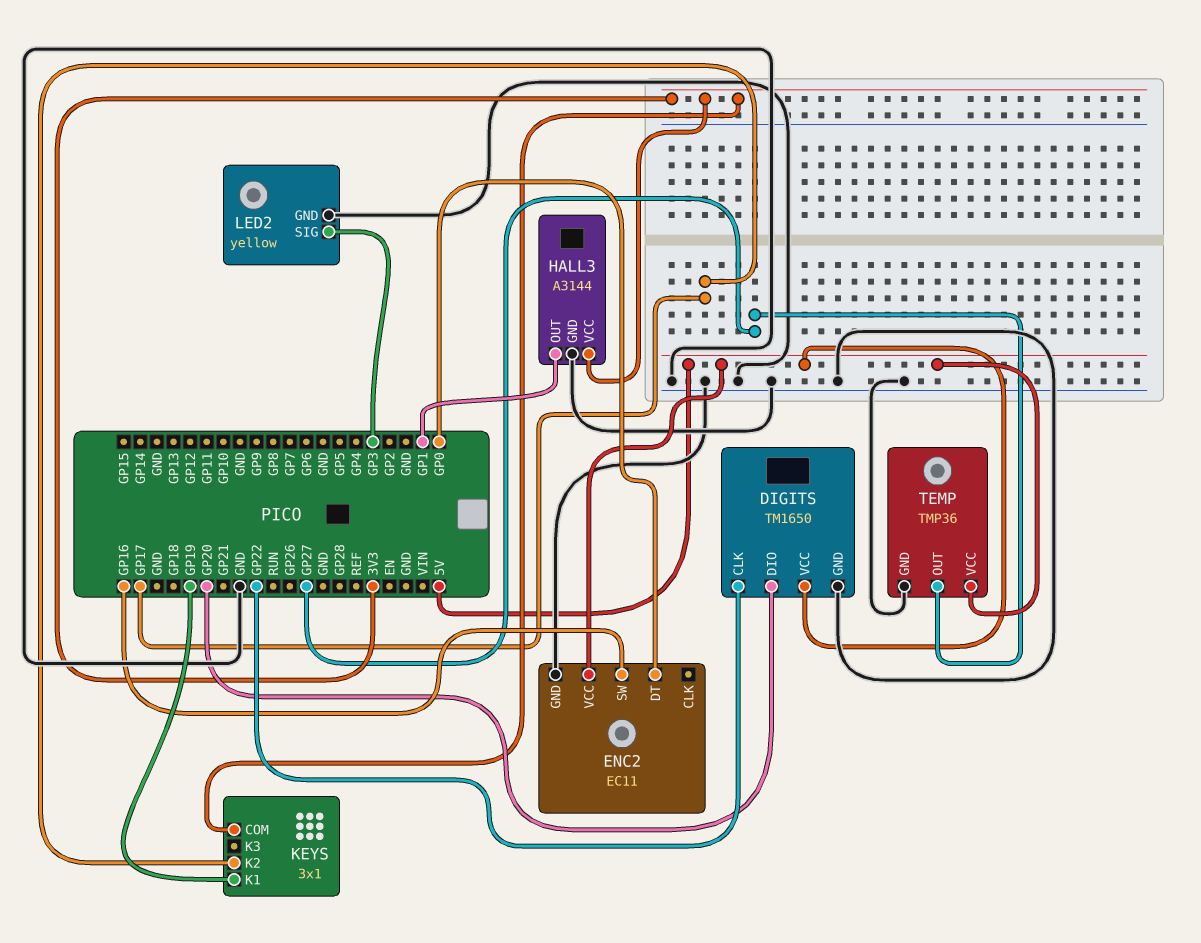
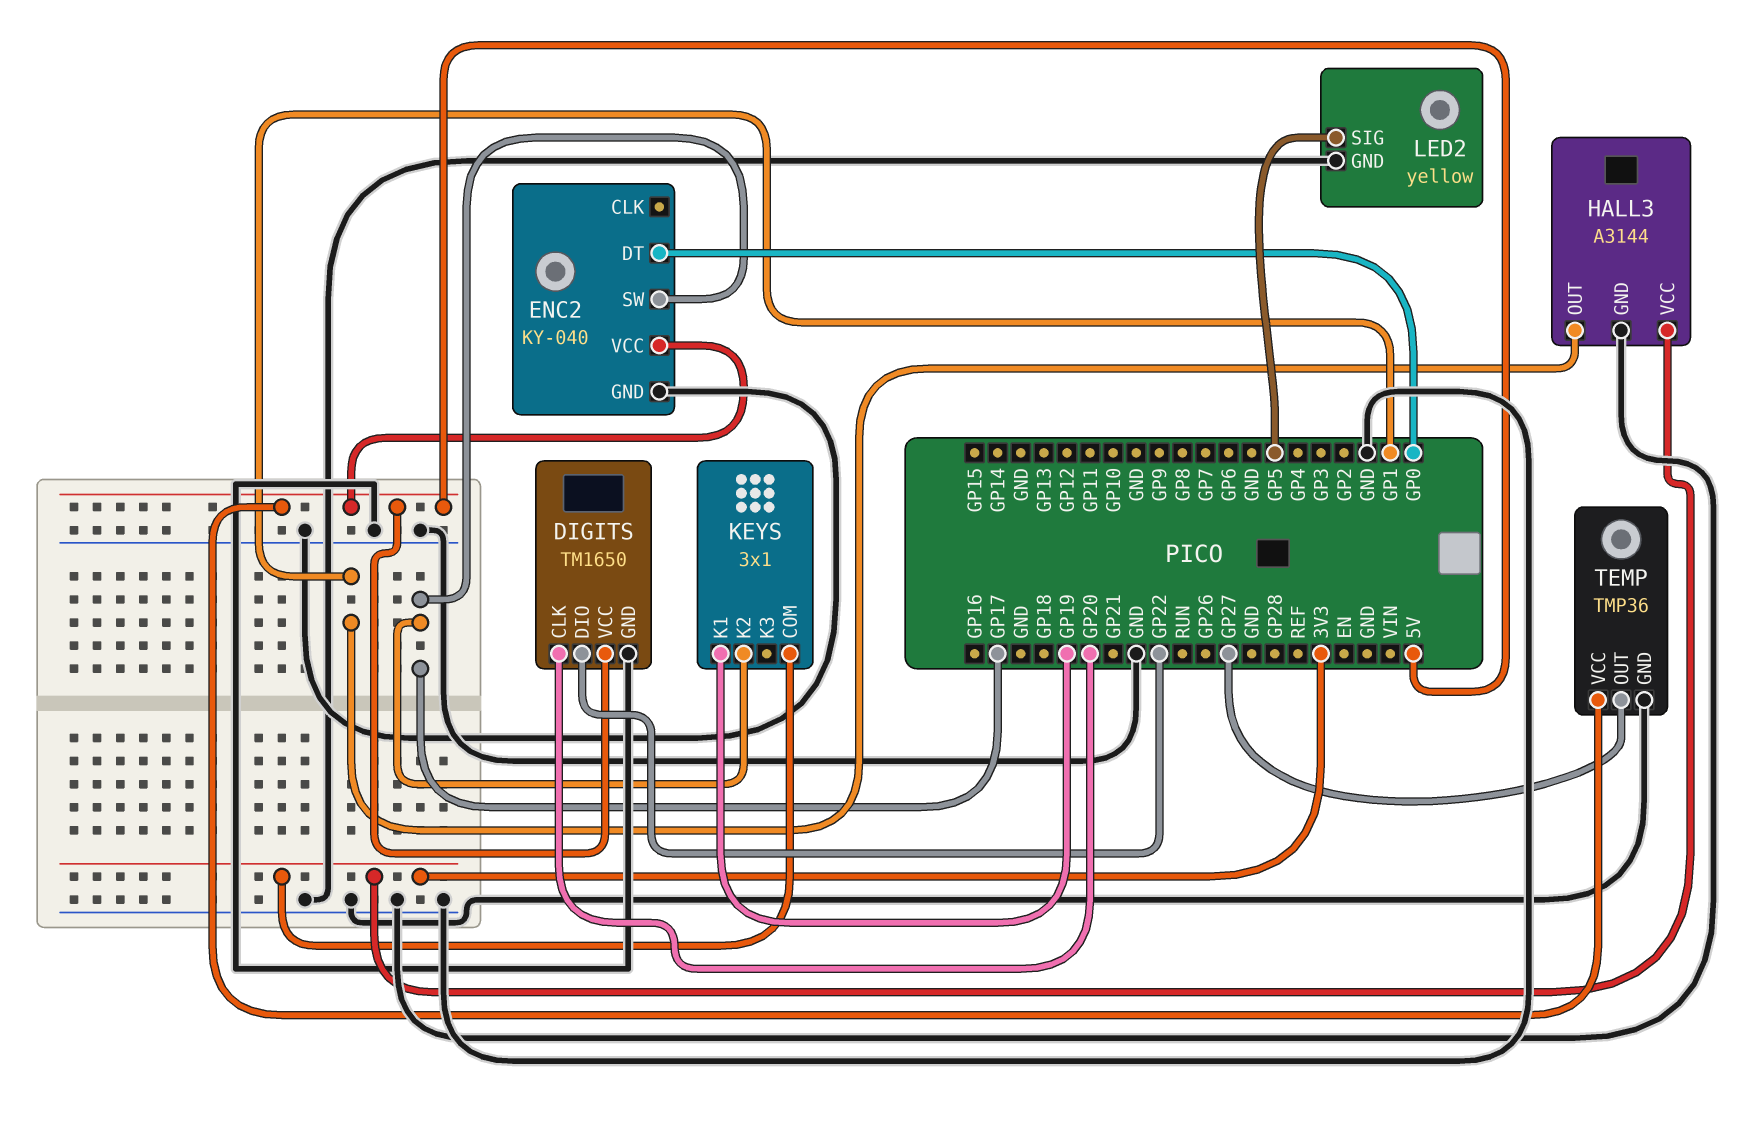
DIGITS pin CLK: GP22 -> GP20
DIGITS pin DIO: GP20 -> GP22
ENC2: EC11 -> KY-040
ENC2 pin SW: GP16 -> GP17
LED2 pin SIG: GP3 -> GP5

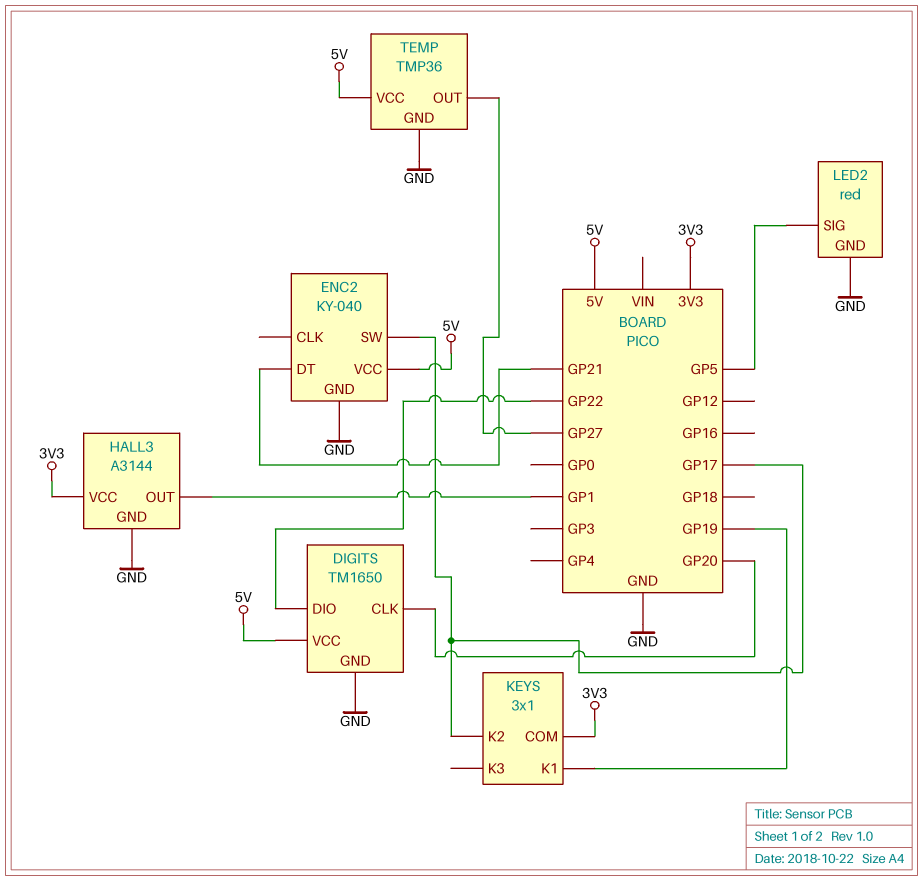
ENC2 pin DT: GP0 -> GP21
LED2: yellow -> red

